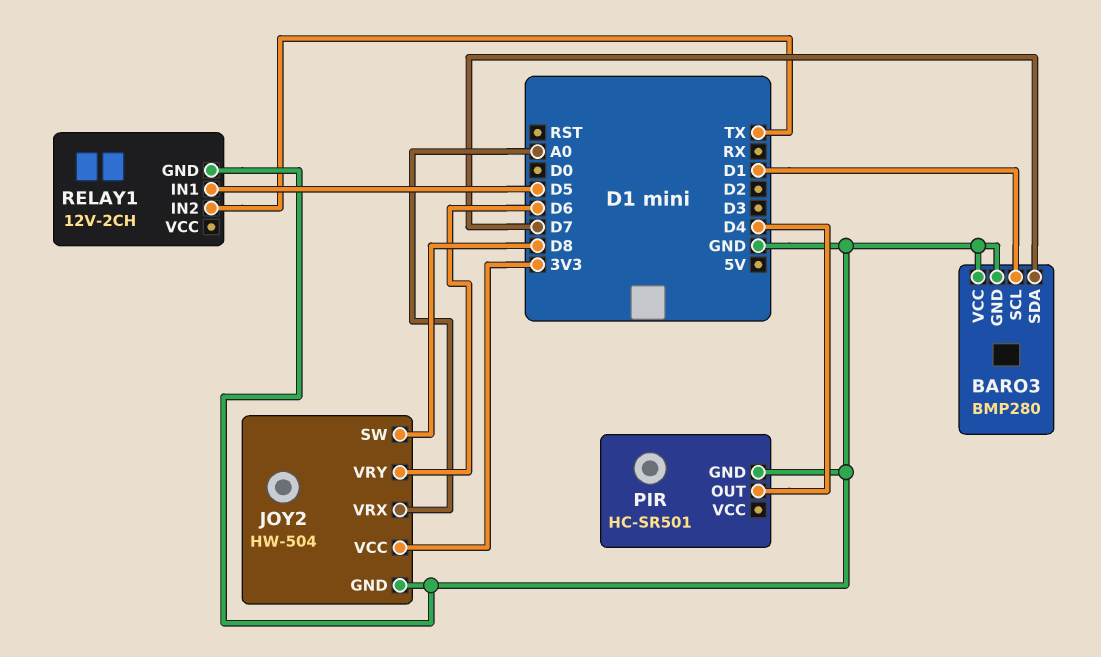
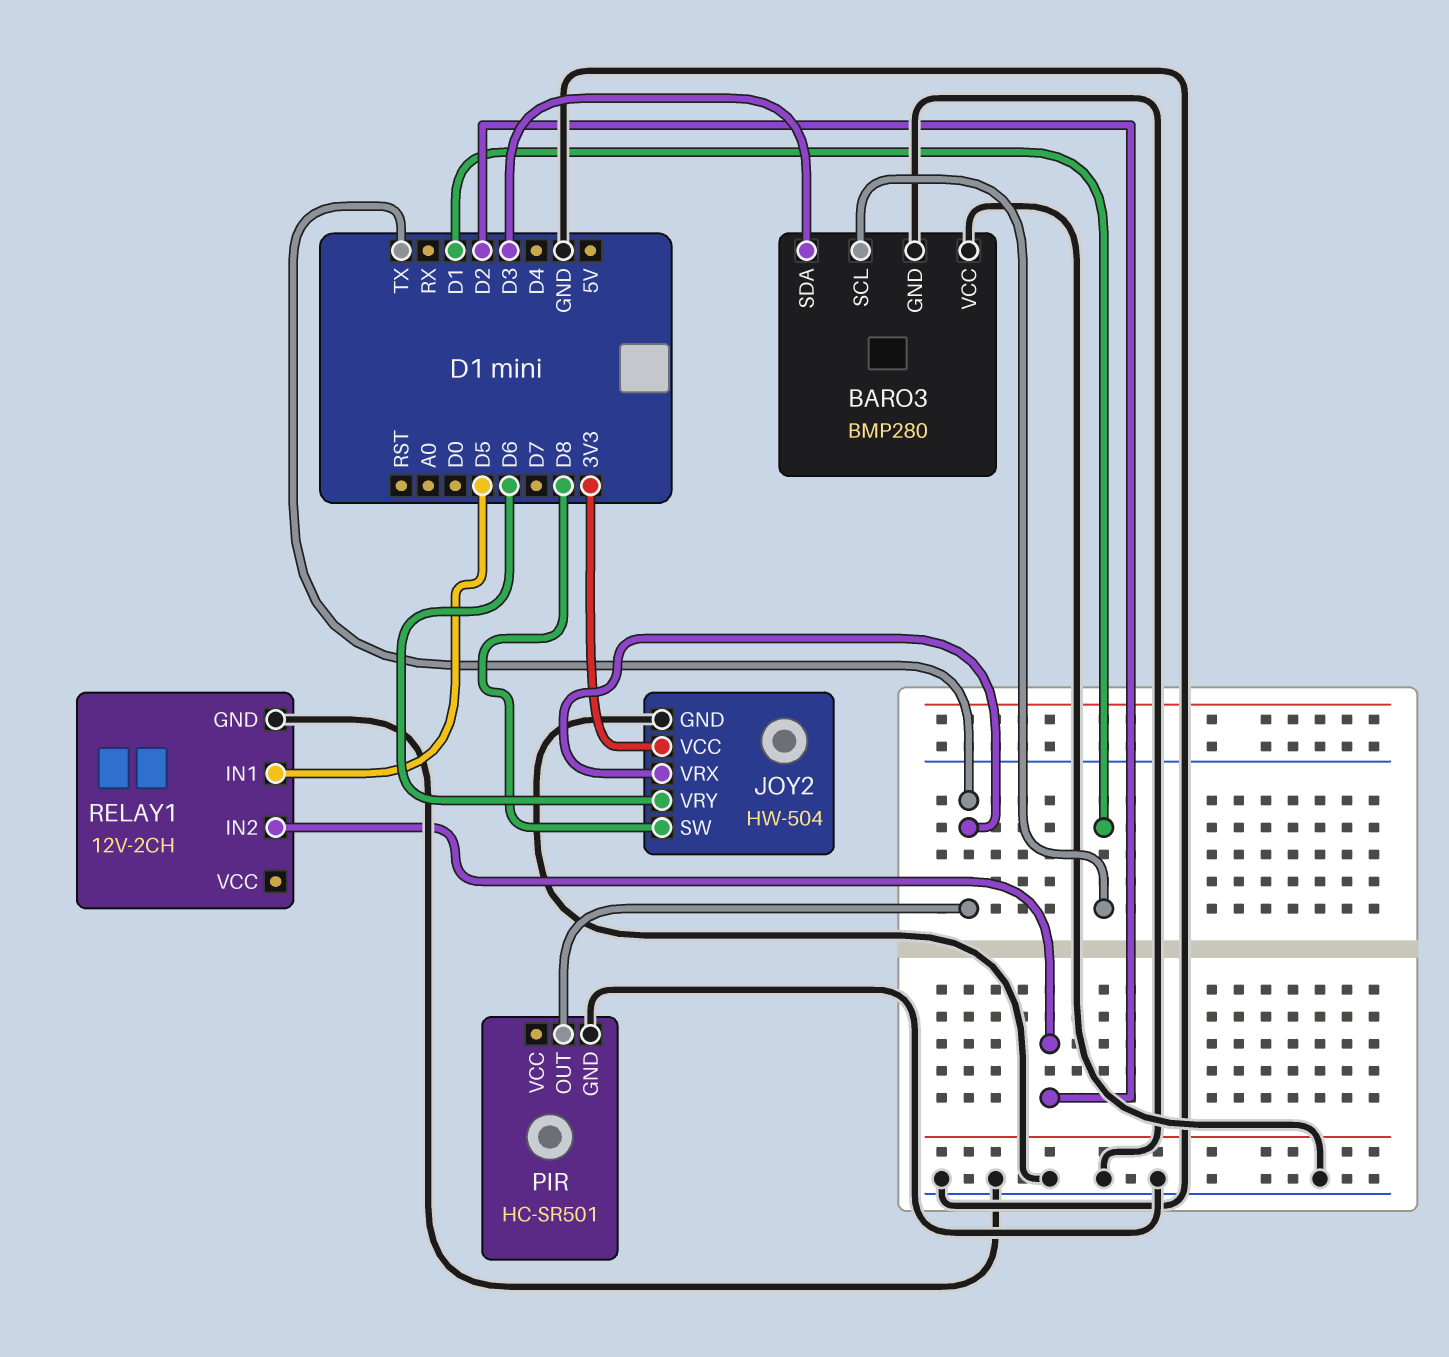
BARO3 pin SDA: D7 -> D3
JOY2 pin VRX: A0 -> TX
PIR pin OUT: D4 -> TX
RELAY1 pin IN2: TX -> D2

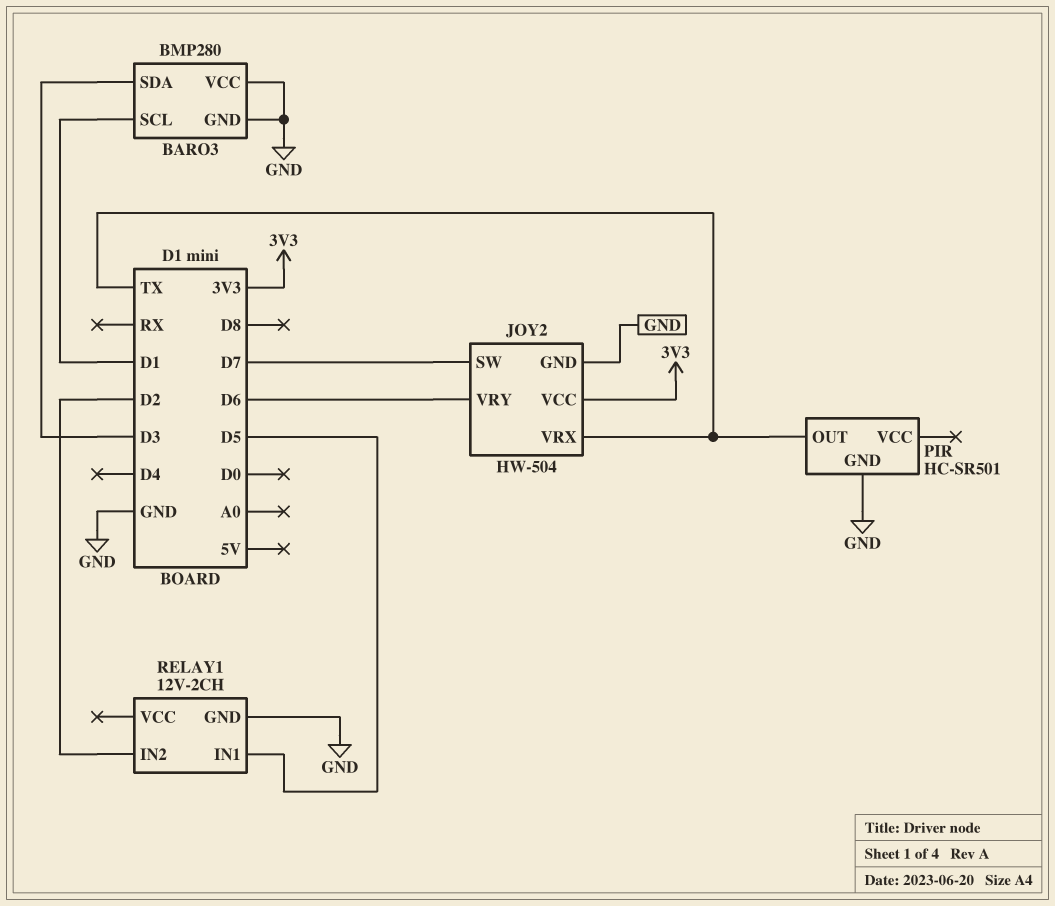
JOY2 pin SW: D8 -> D7

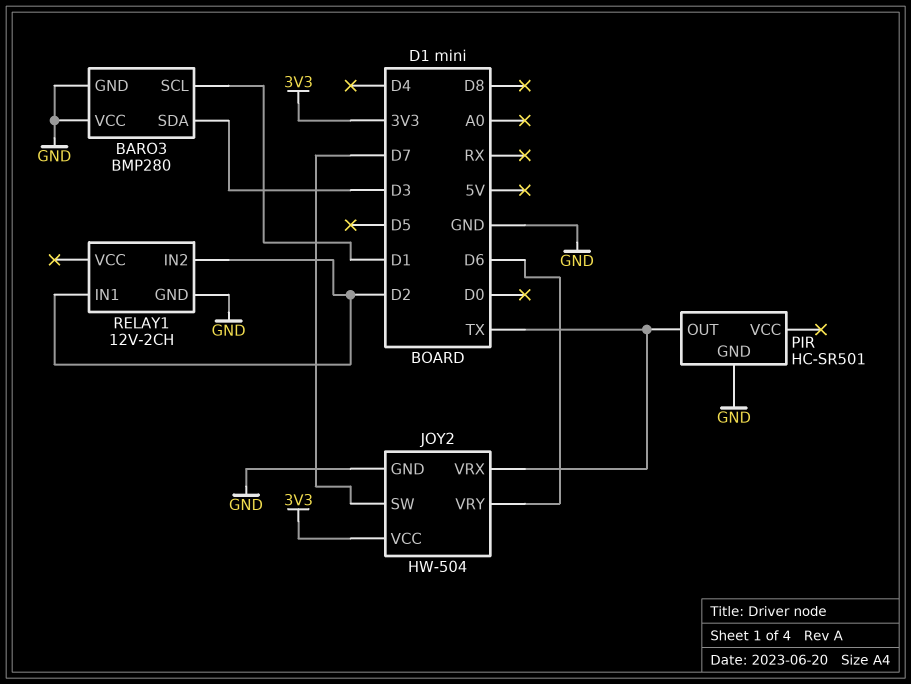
RELAY1 pin IN1: D5 -> D2

